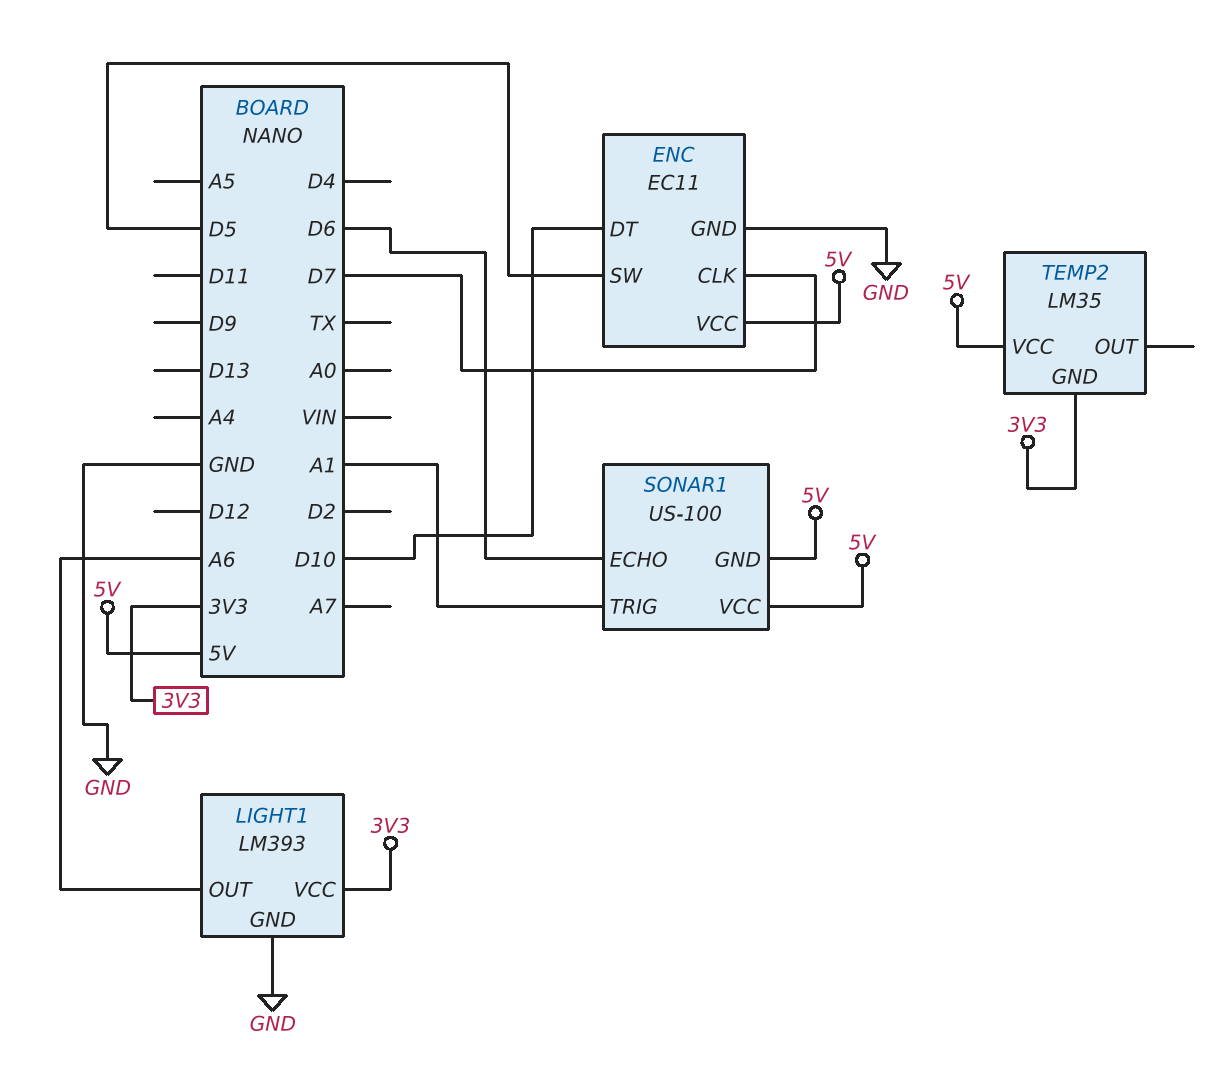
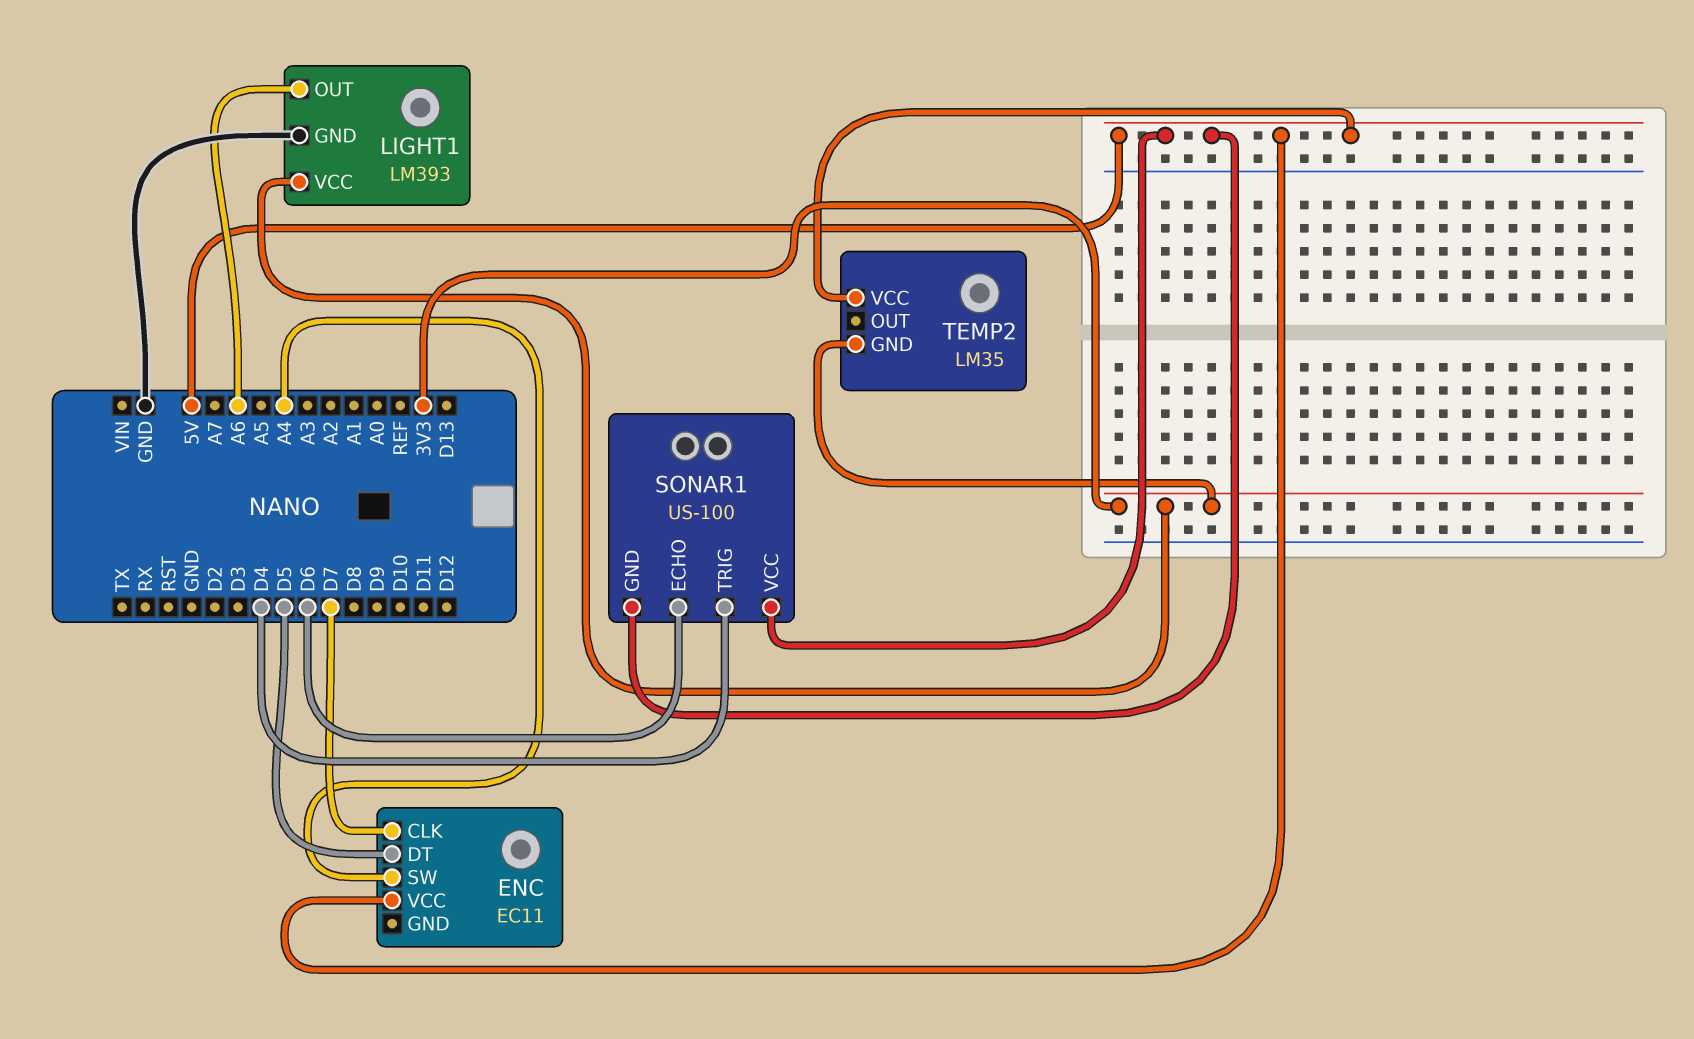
ENC pin DT: D10 -> D5
ENC pin GND: GND -> none
ENC pin SW: D5 -> A4
SONAR1 pin TRIG: A1 -> D4

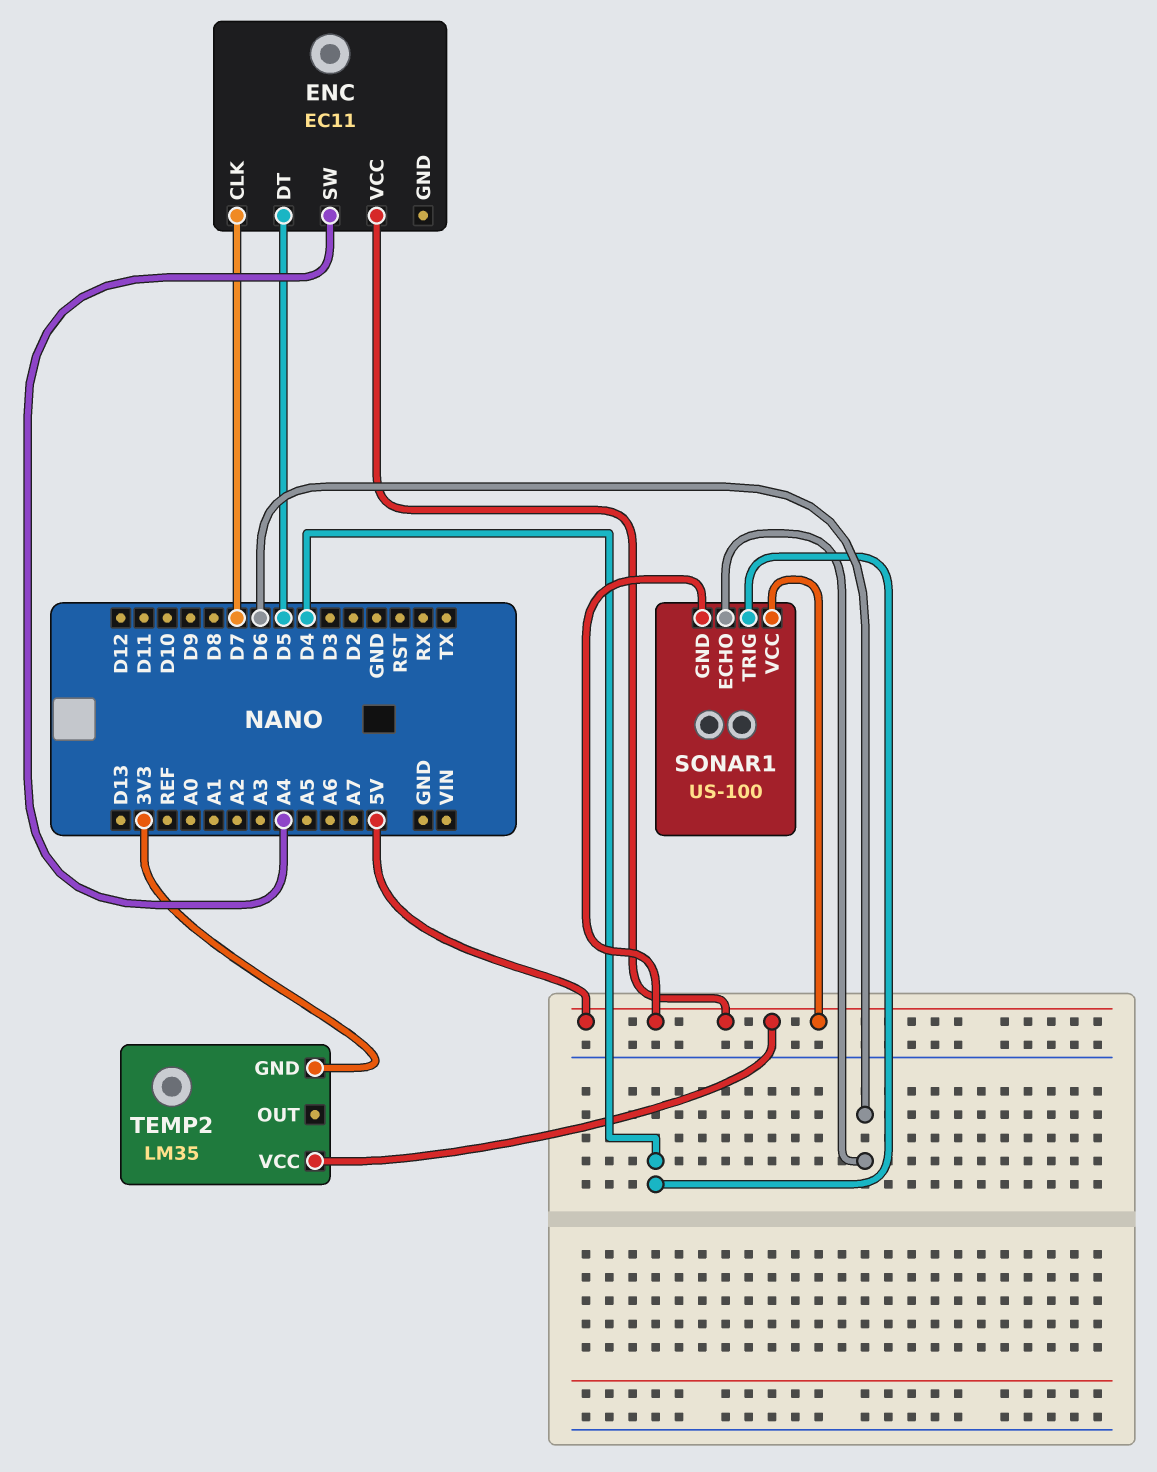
LIGHT1: LM393 -> none
LIGHT1 pin GND: GND -> none
LIGHT1 pin OUT: A6 -> none
LIGHT1 pin VCC: 3V3 -> none

